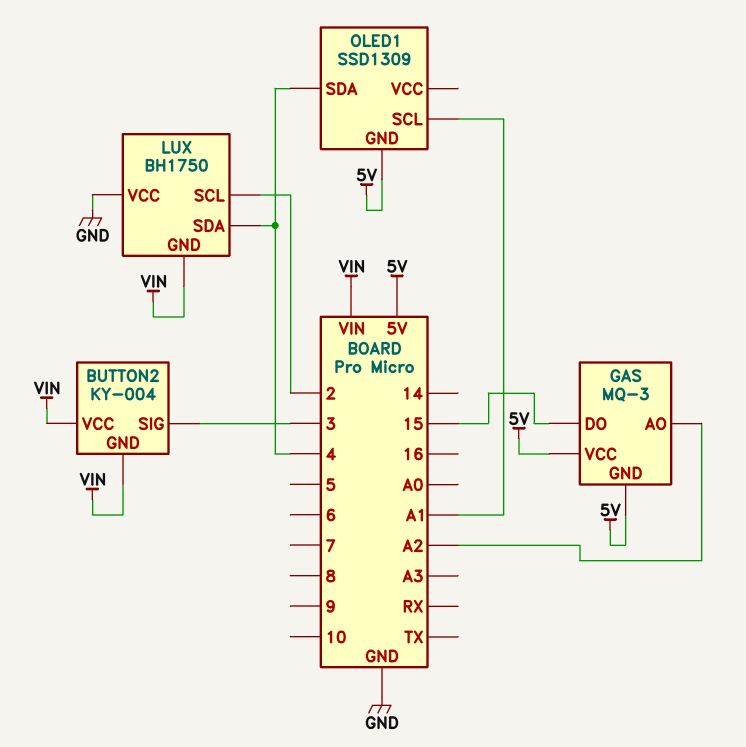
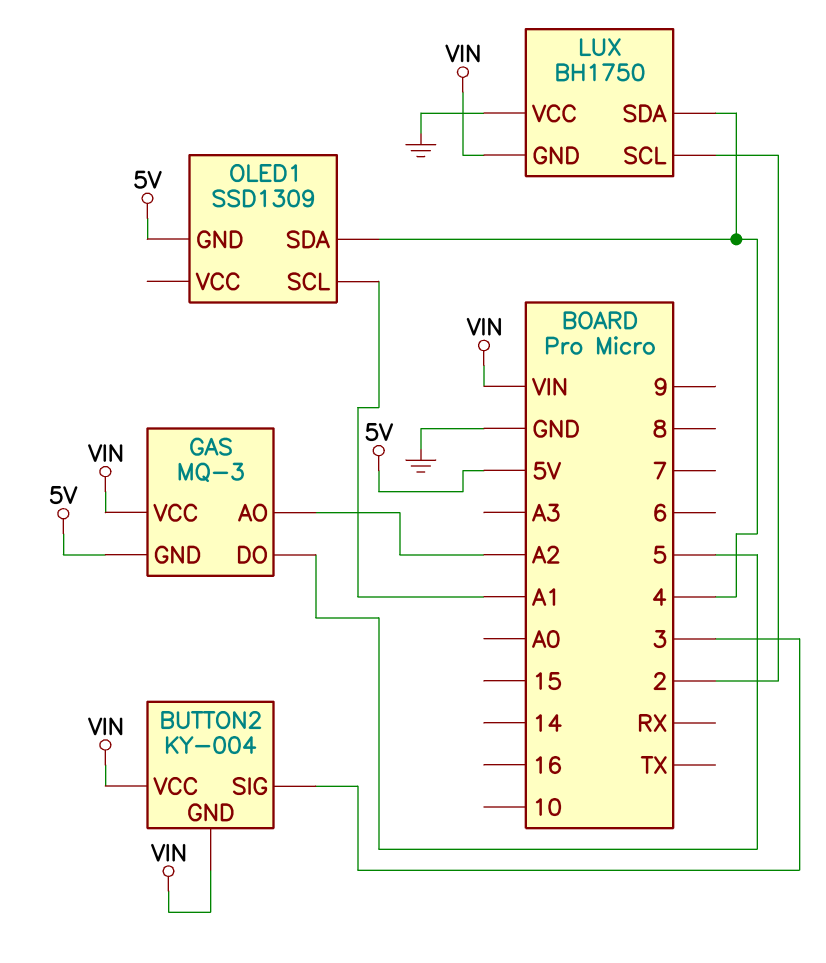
GAS pin DO: 15 -> 5
GAS pin VCC: 5V -> VIN

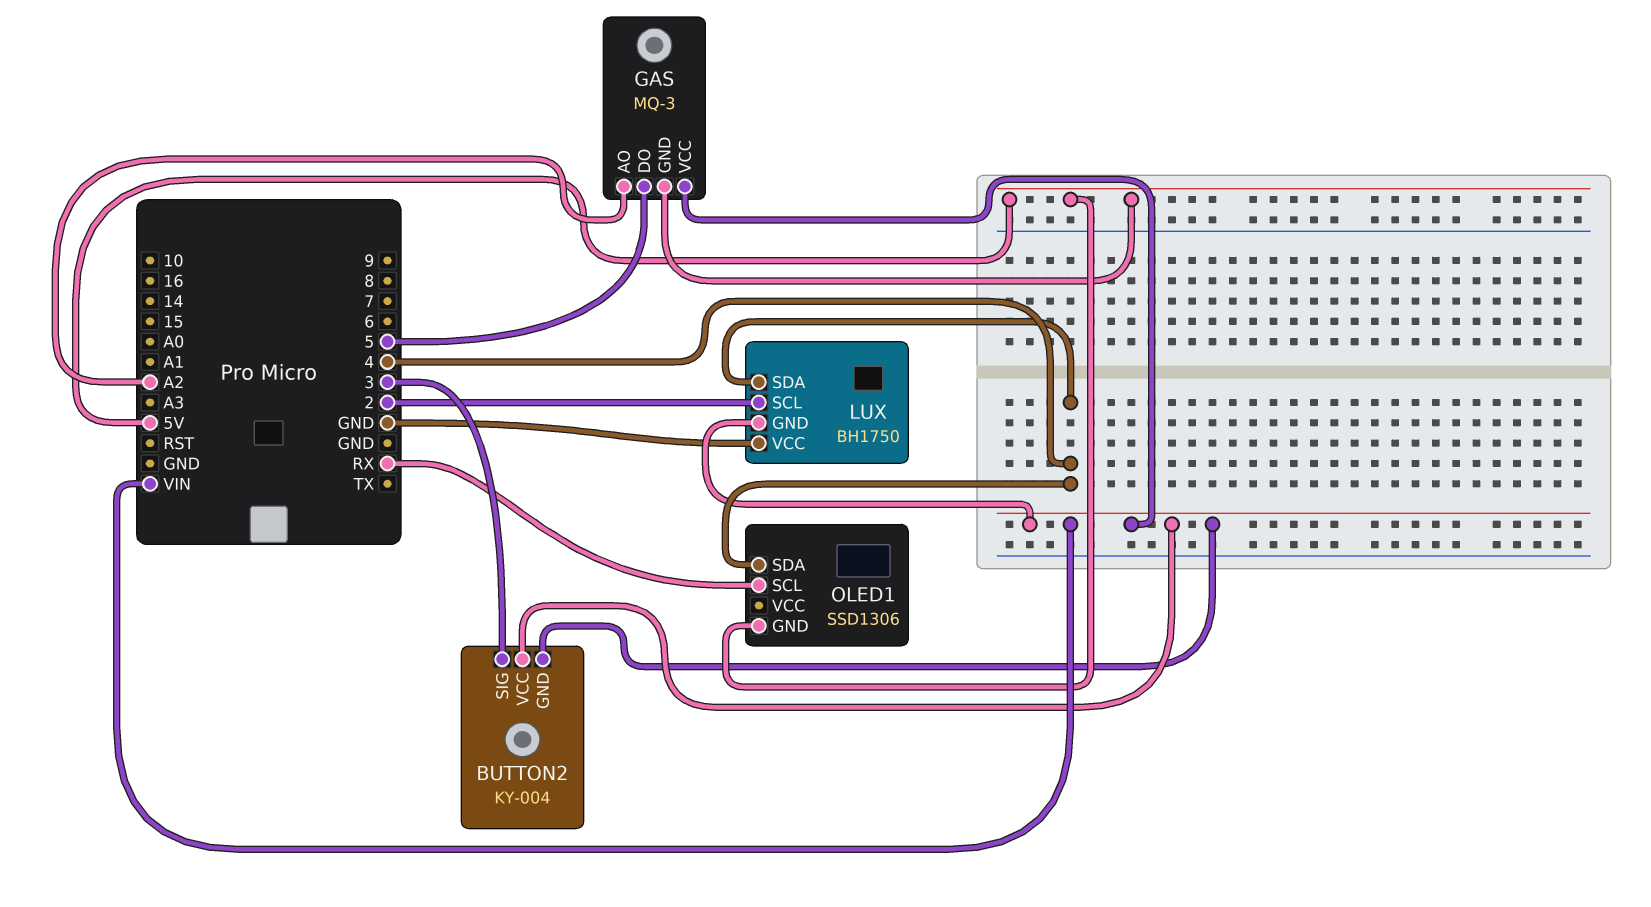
OLED1: SSD1309 -> SSD1306
OLED1 pin SCL: A1 -> RX

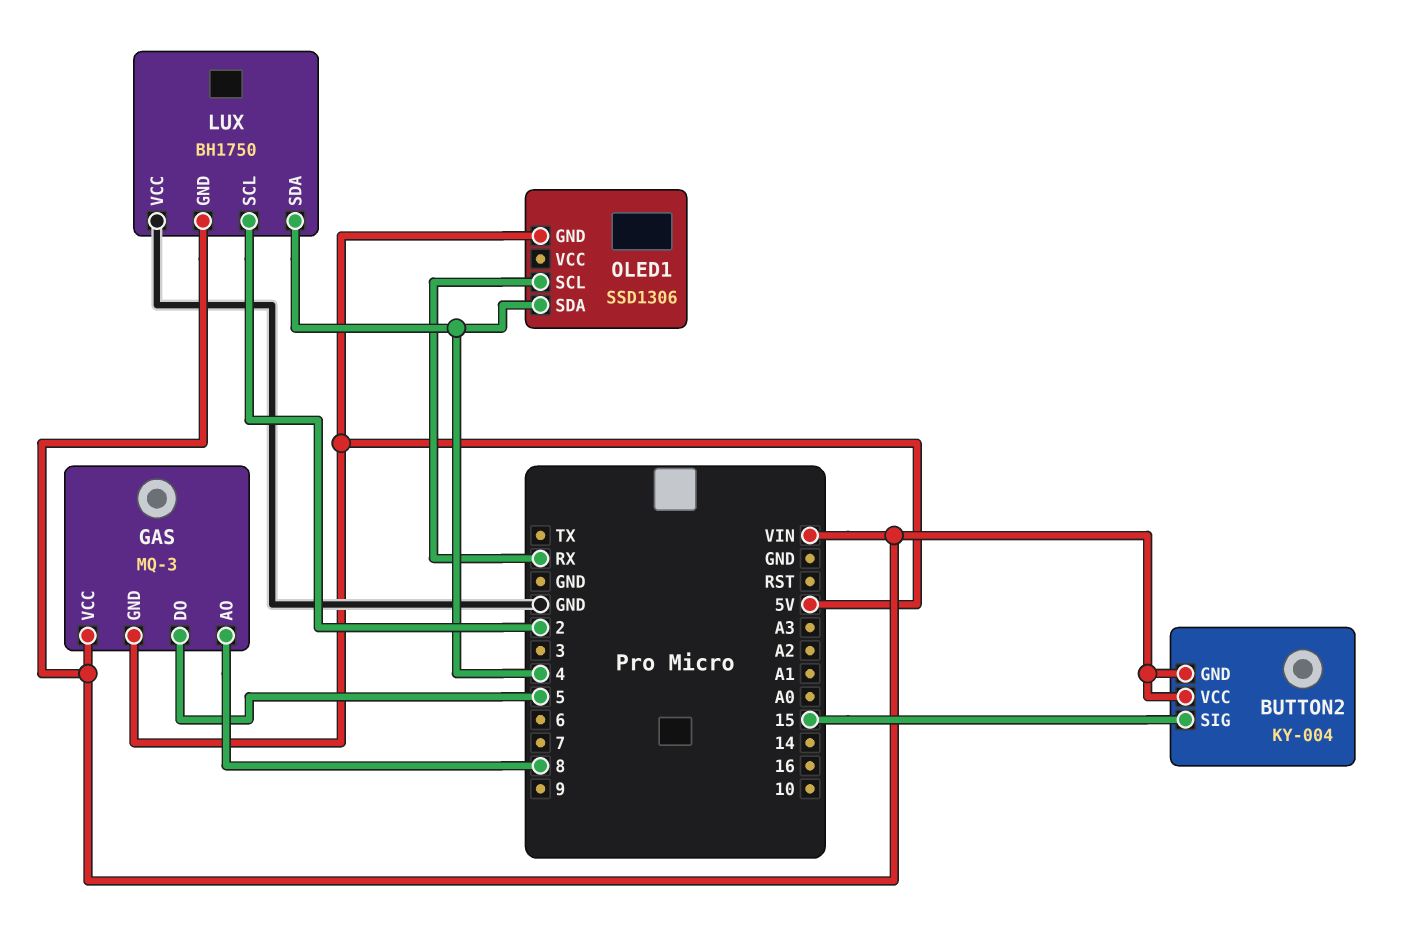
BUTTON2 pin SIG: 3 -> 15
GAS pin AO: A2 -> 8

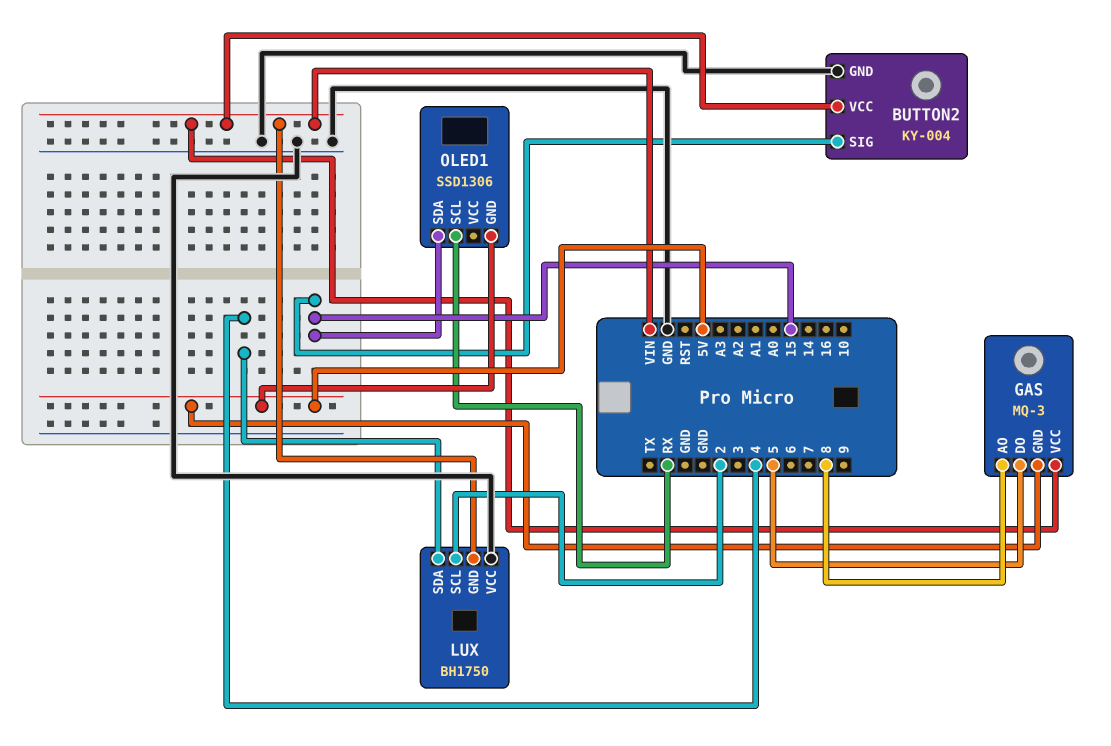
BUTTON2 pin GND: VIN -> GND
OLED1 pin SDA: 4 -> 15

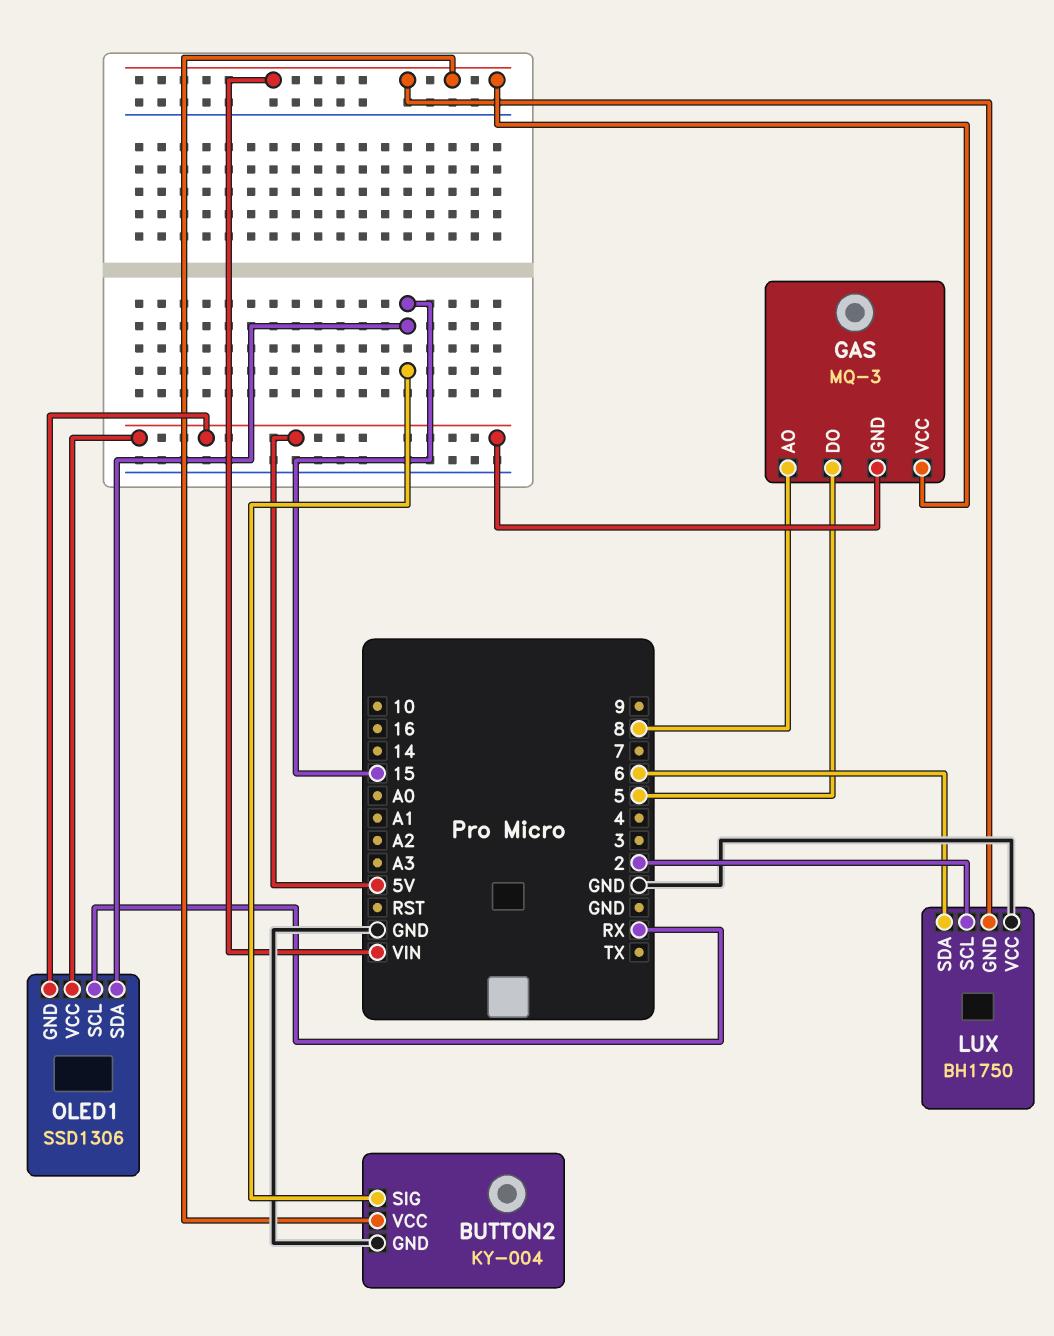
LUX pin SDA: 4 -> 6
OLED1 pin VCC: none -> 5V

